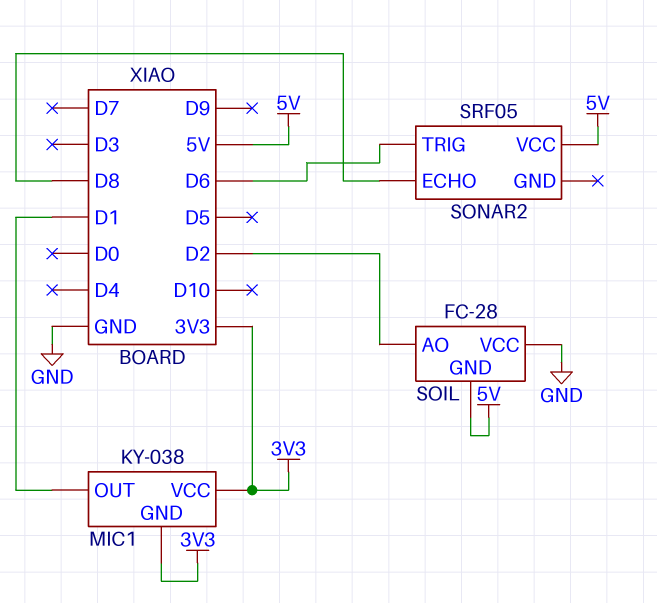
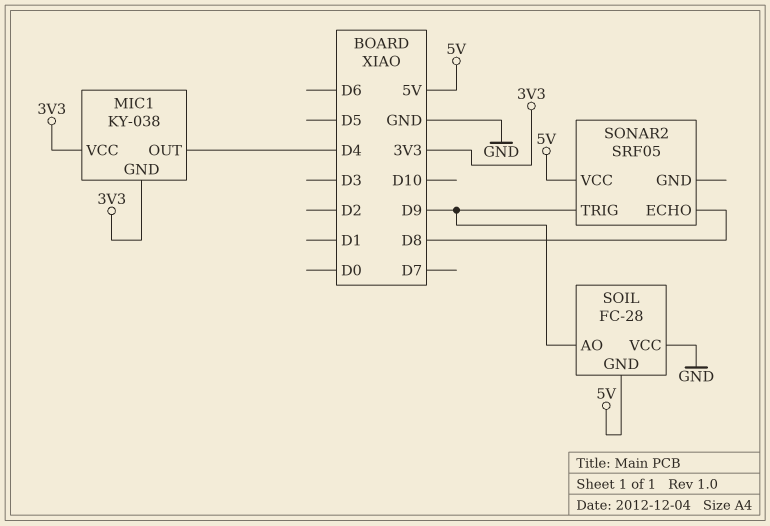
MIC1 pin OUT: D1 -> D4
SOIL pin AO: D2 -> D9
SONAR2 pin TRIG: D6 -> D9

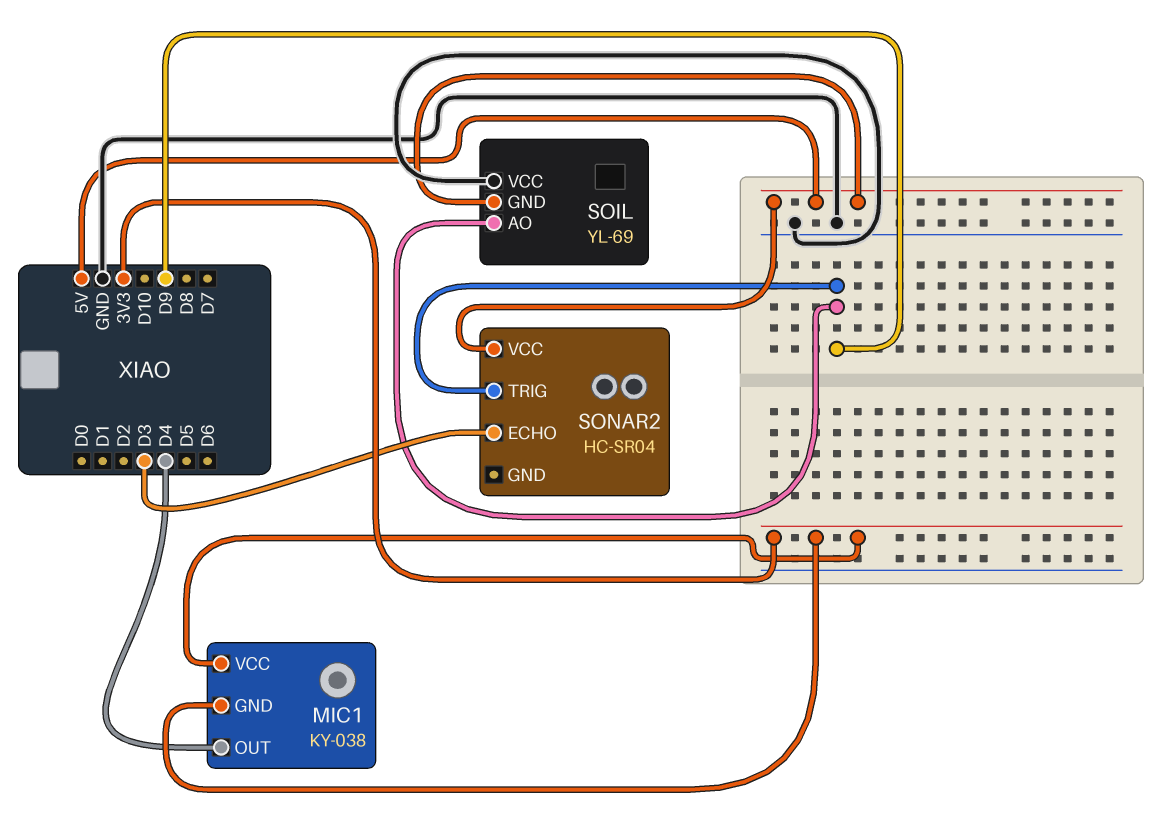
SOIL: FC-28 -> YL-69
SONAR2: SRF05 -> HC-SR04
SONAR2 pin ECHO: D8 -> D3

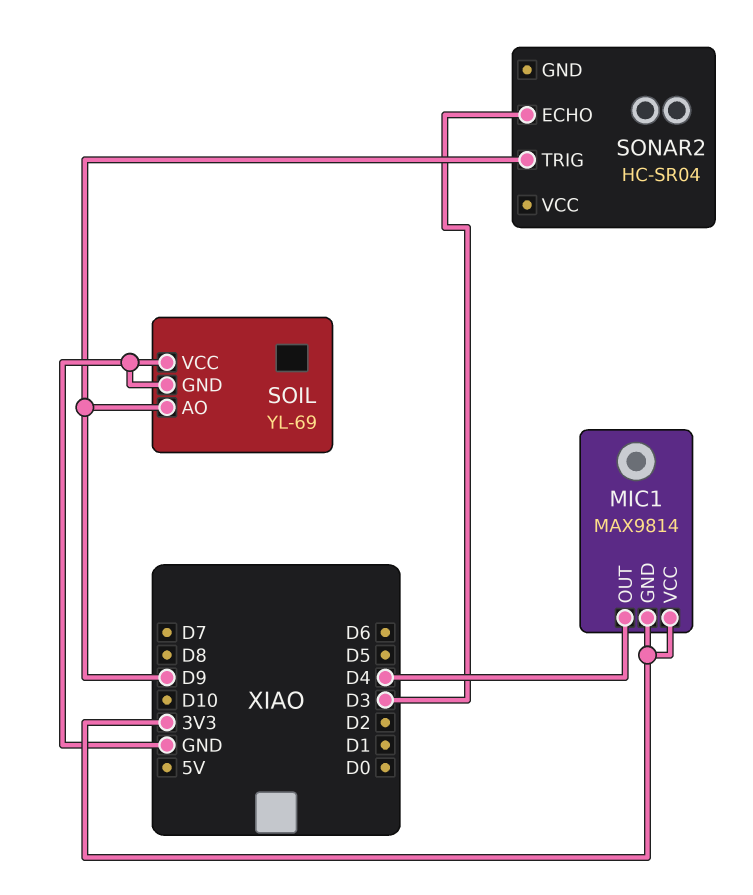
MIC1: KY-038 -> MAX9814
SOIL pin GND: 5V -> GND
SONAR2 pin VCC: 5V -> none

